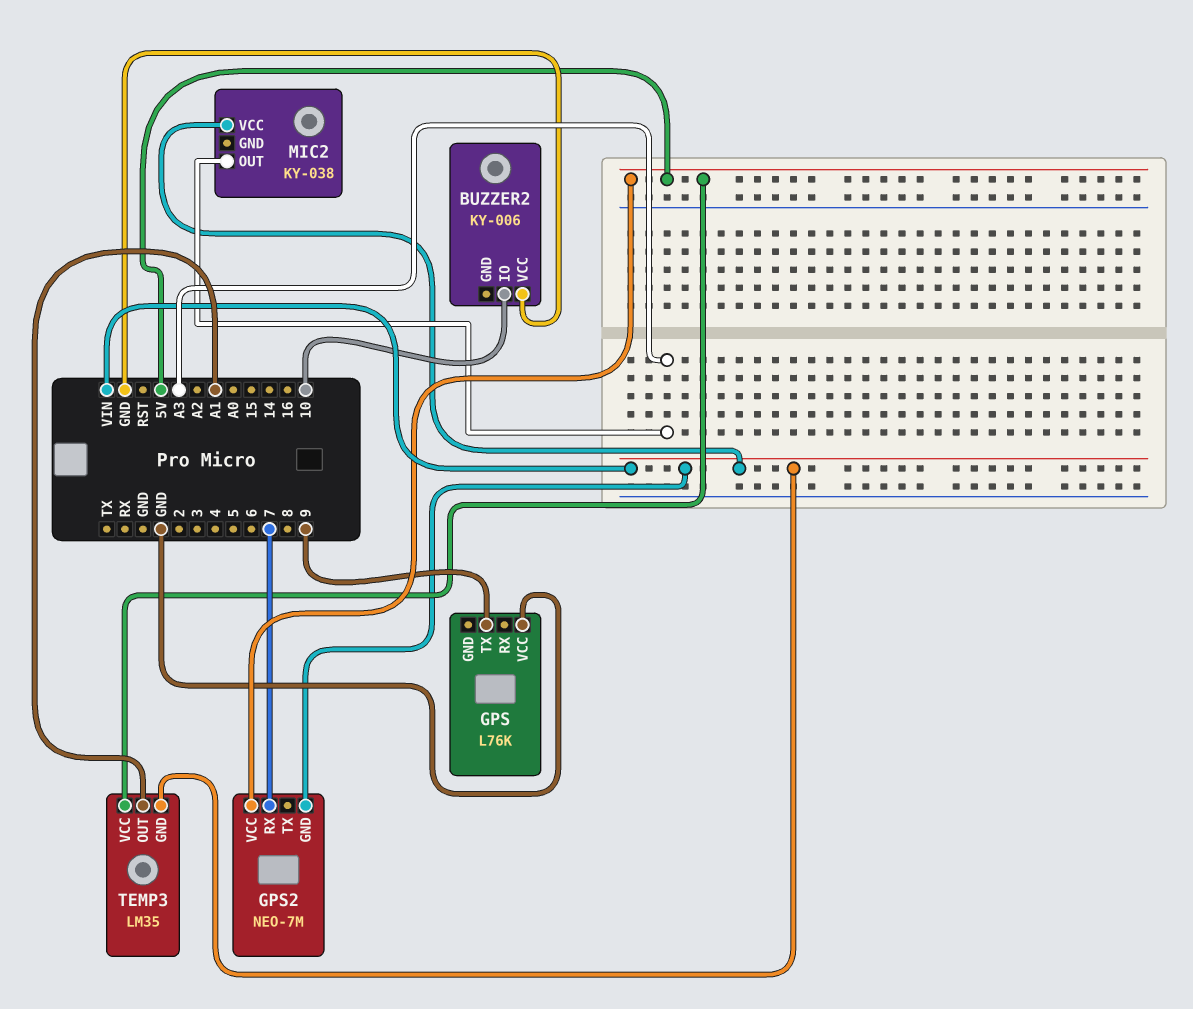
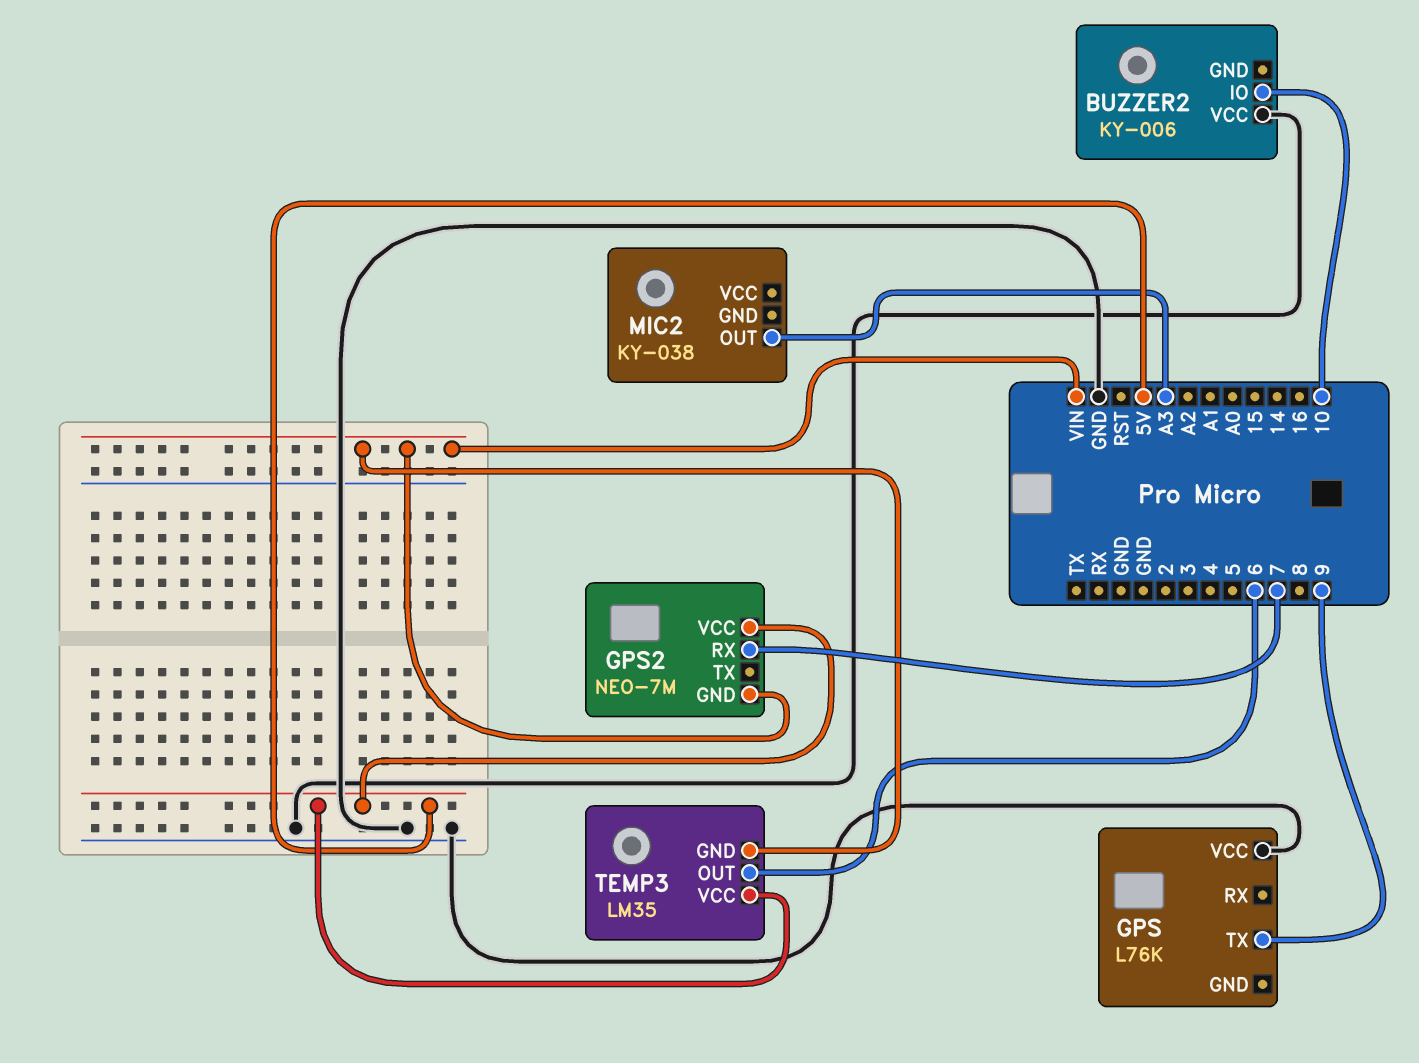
MIC2 pin VCC: VIN -> none
TEMP3 pin OUT: A1 -> 6

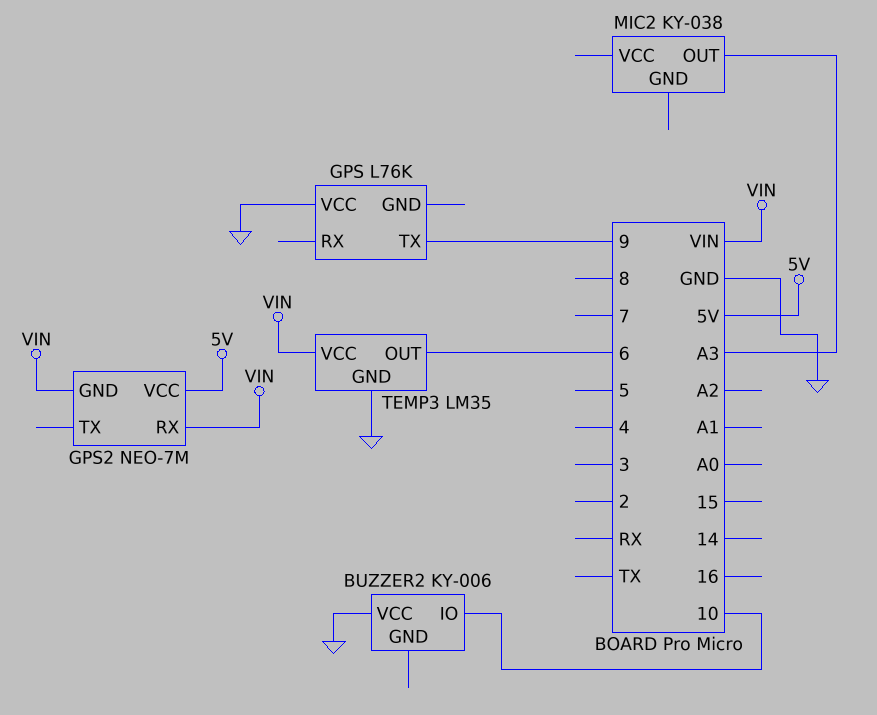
GPS2 pin RX: 7 -> VIN
TEMP3 pin GND: VIN -> GND
TEMP3 pin VCC: 5V -> VIN

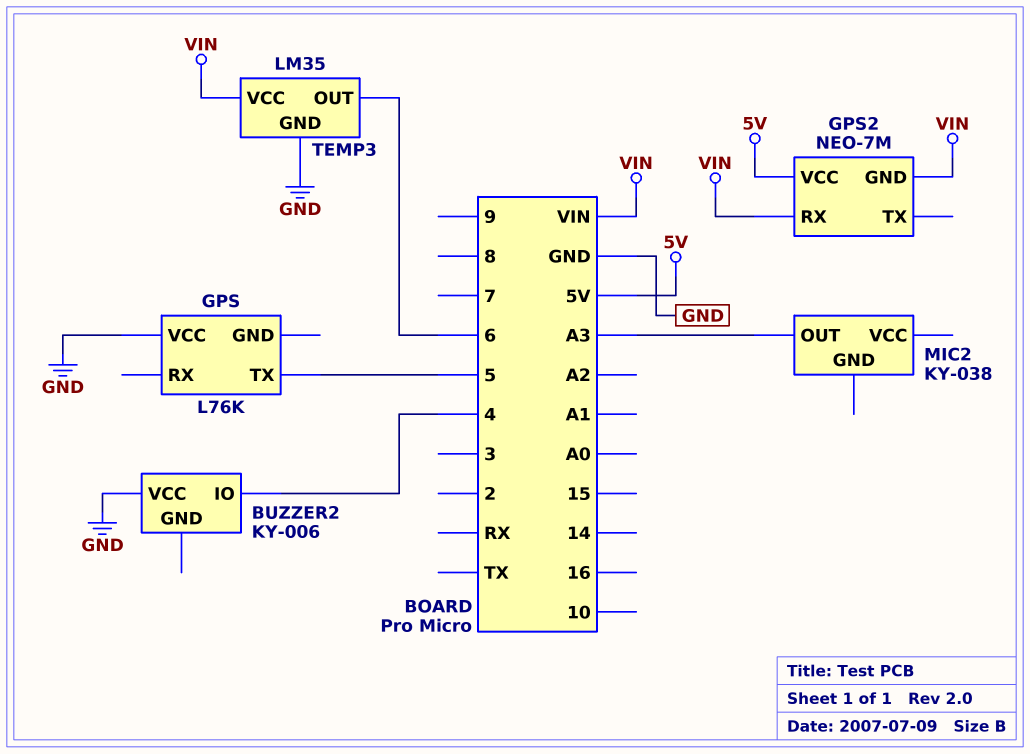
BUZZER2 pin IO: 10 -> 4
GPS pin TX: 9 -> 5

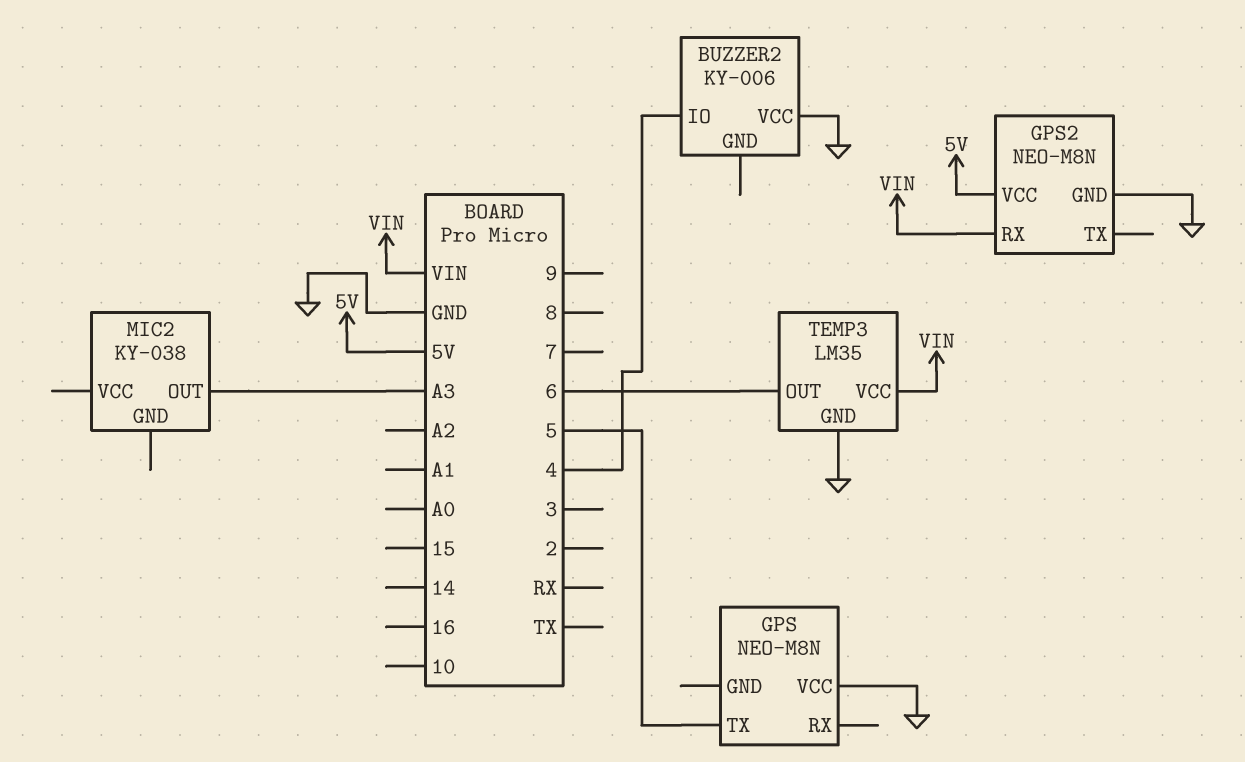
GPS: L76K -> NEO-M8N
GPS2: NEO-7M -> NEO-M8N
GPS2 pin GND: VIN -> GND

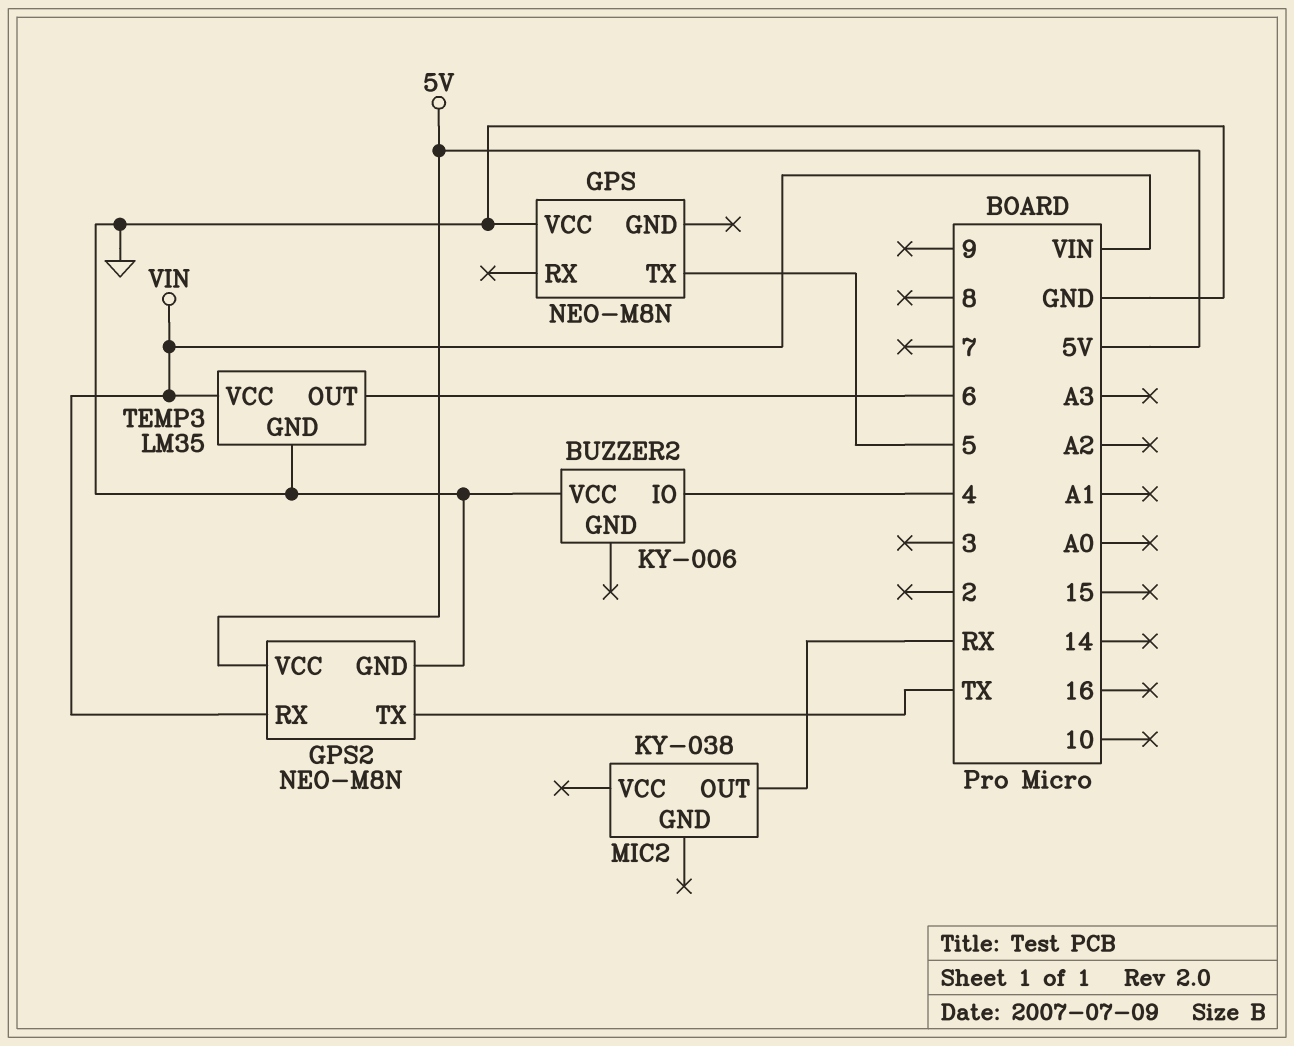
GPS2 pin TX: none -> TX
MIC2 pin OUT: A3 -> RX

